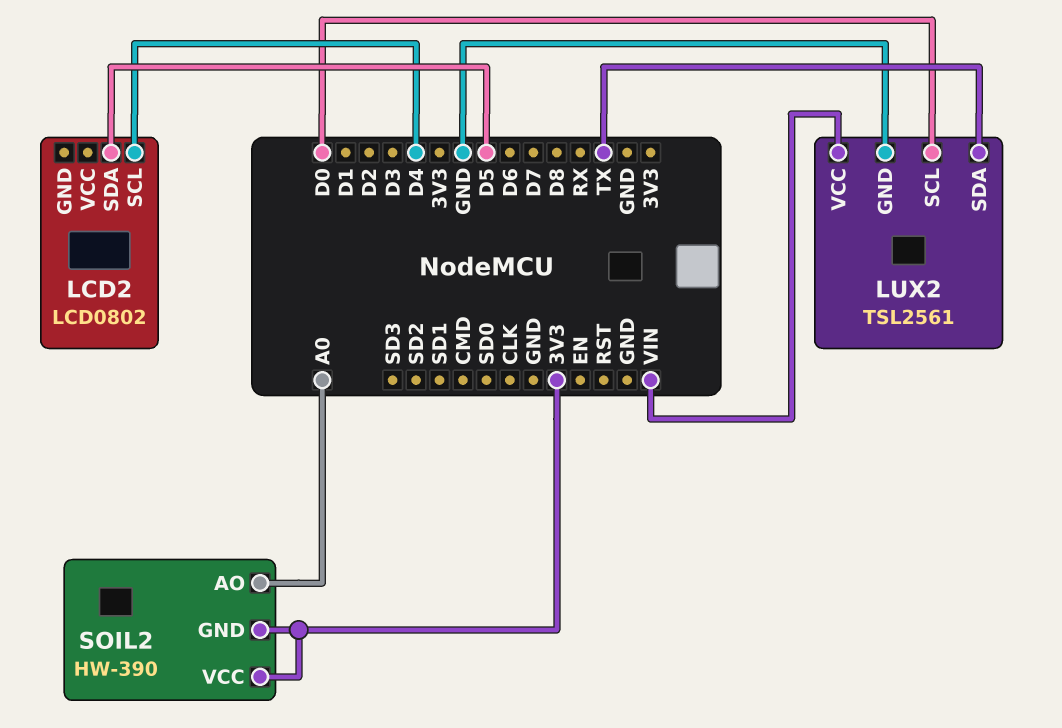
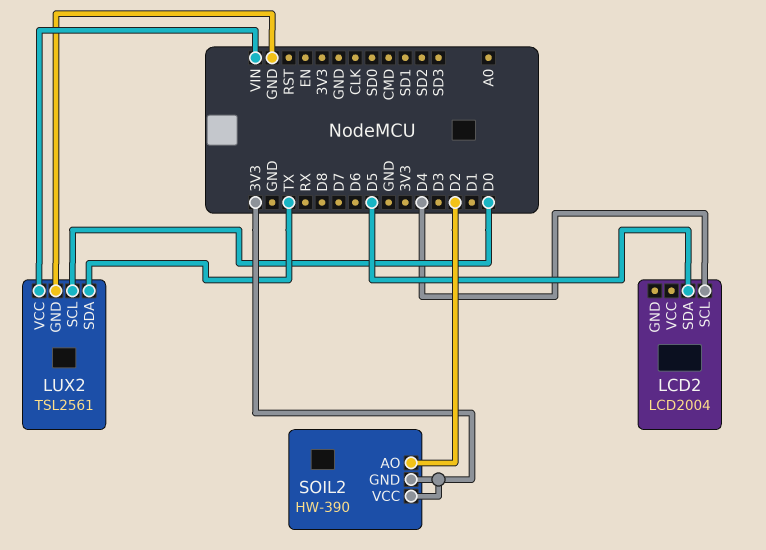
LCD2: LCD0802 -> LCD2004
SOIL2 pin AO: A0 -> D2

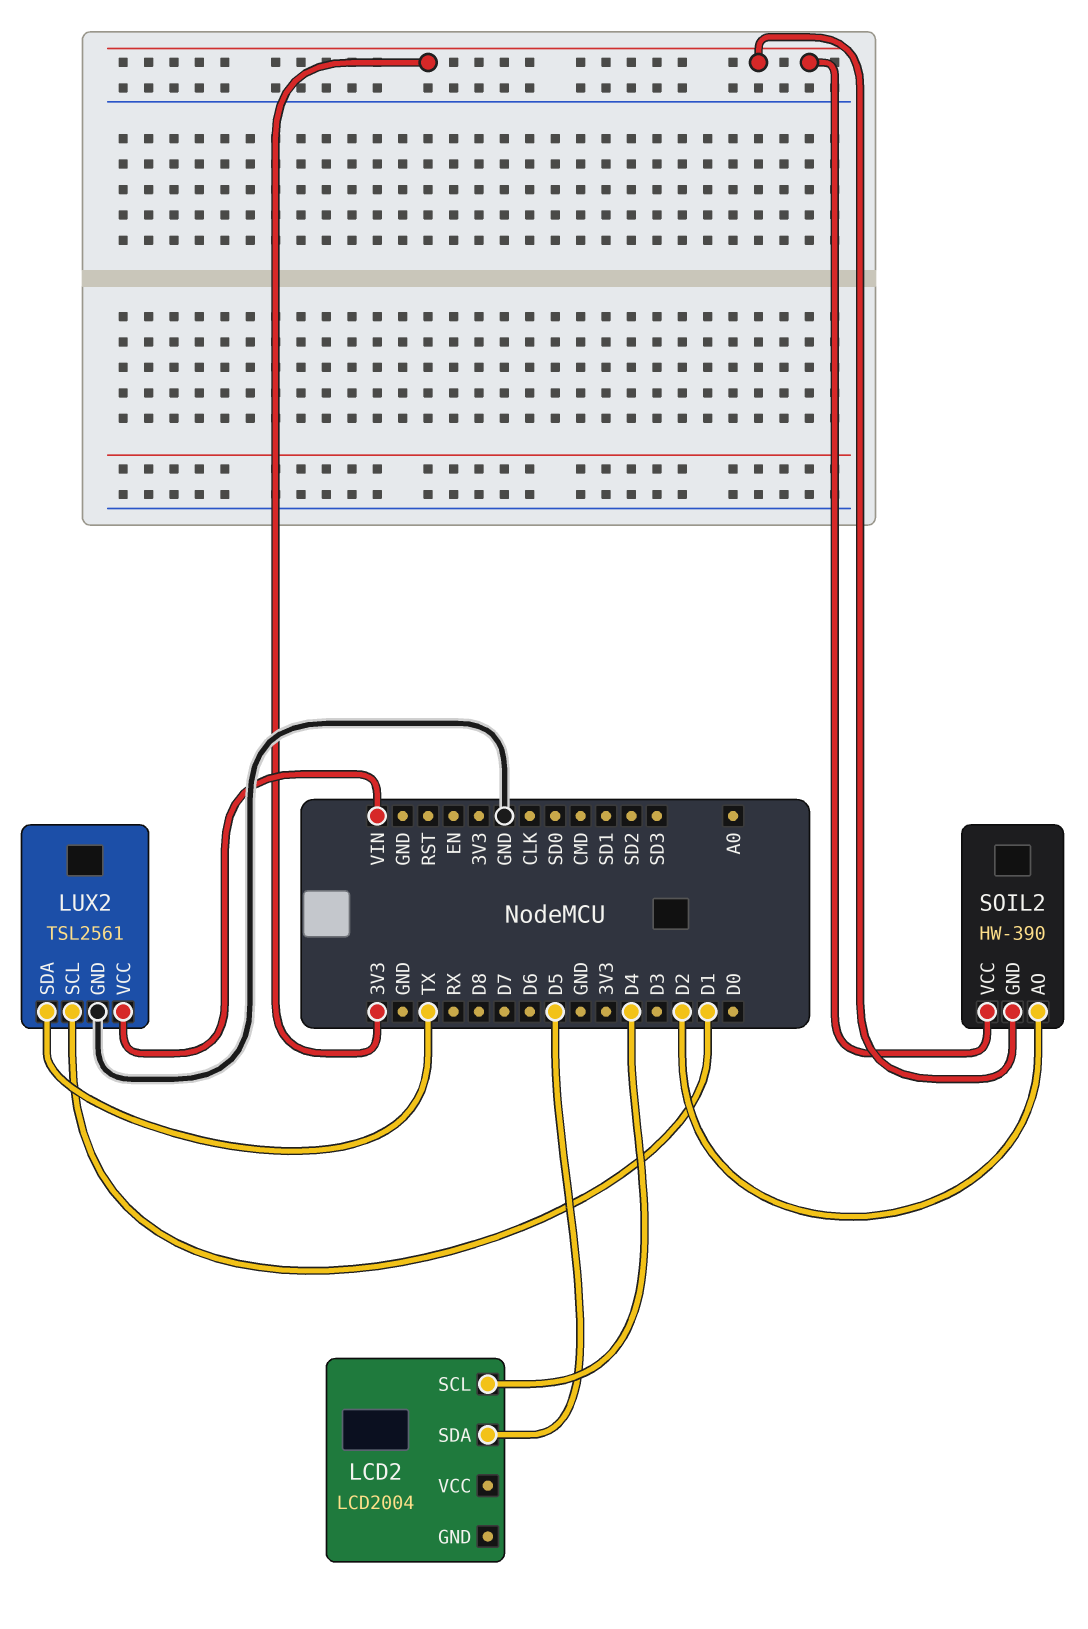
LUX2 pin SCL: D0 -> D1

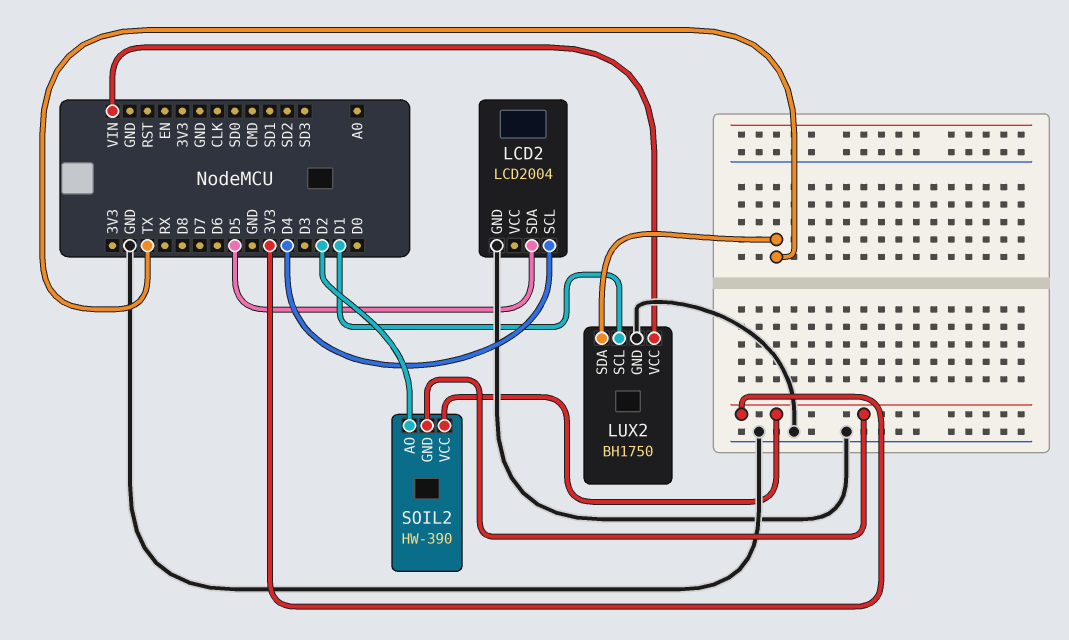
LCD2 pin GND: none -> GND
LUX2: TSL2561 -> BH1750

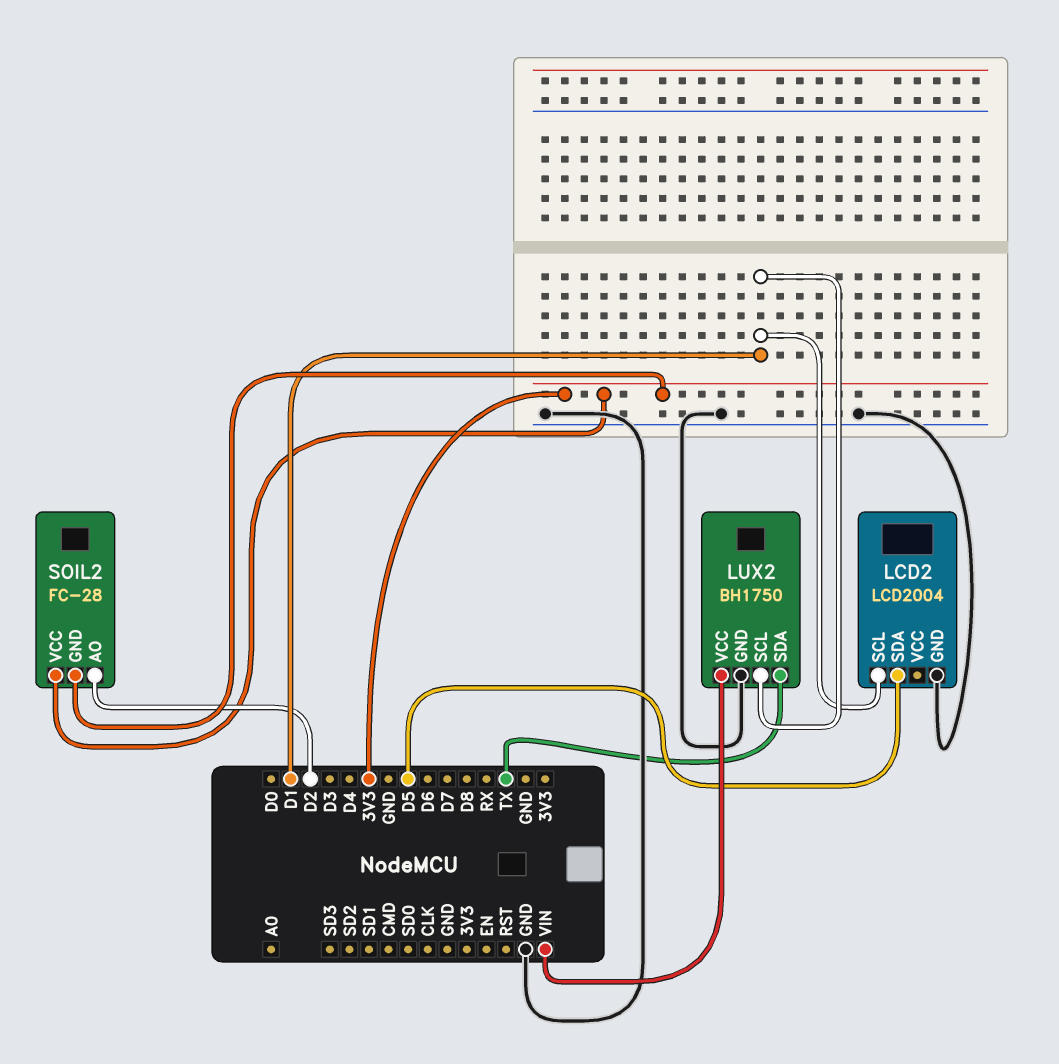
LCD2 pin SCL: D4 -> D1
SOIL2: HW-390 -> FC-28

